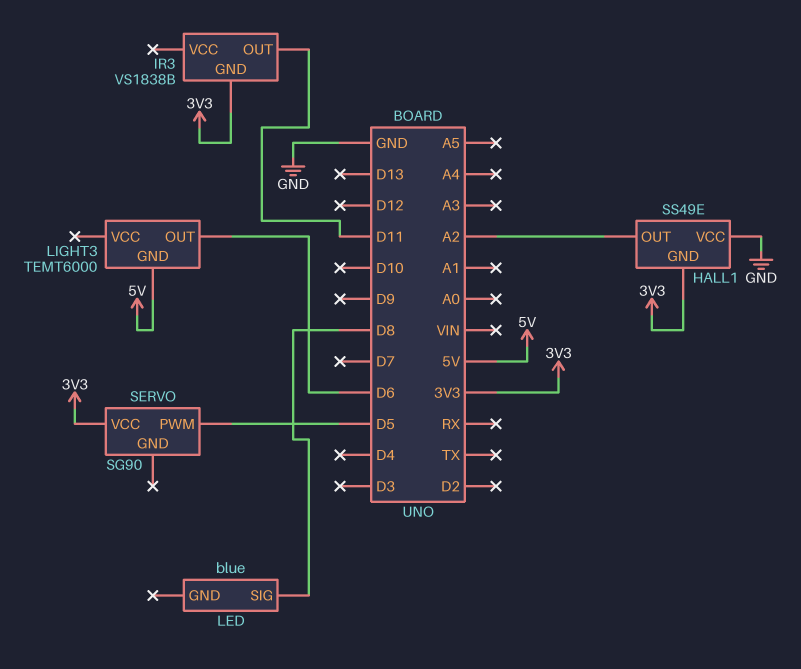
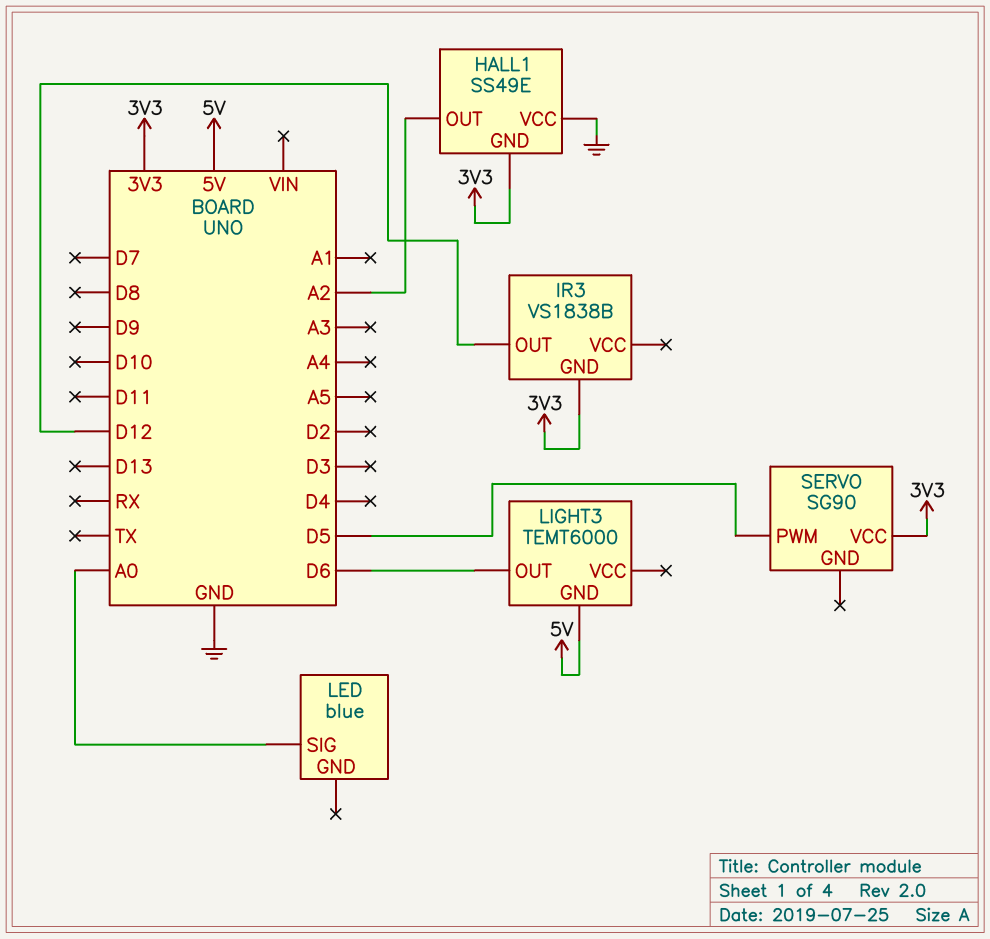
IR3 pin OUT: D11 -> D12
LED pin SIG: D8 -> A0

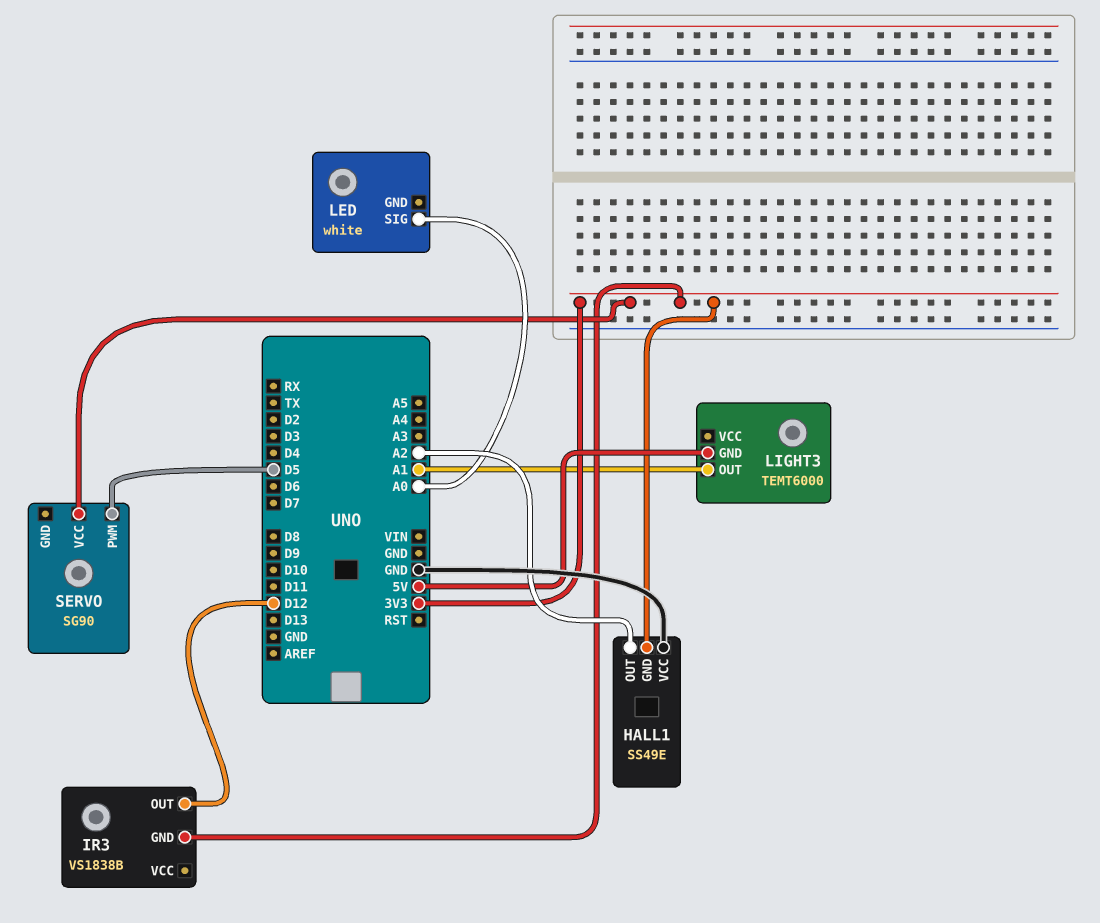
LED: blue -> white
LIGHT3 pin OUT: D6 -> A1

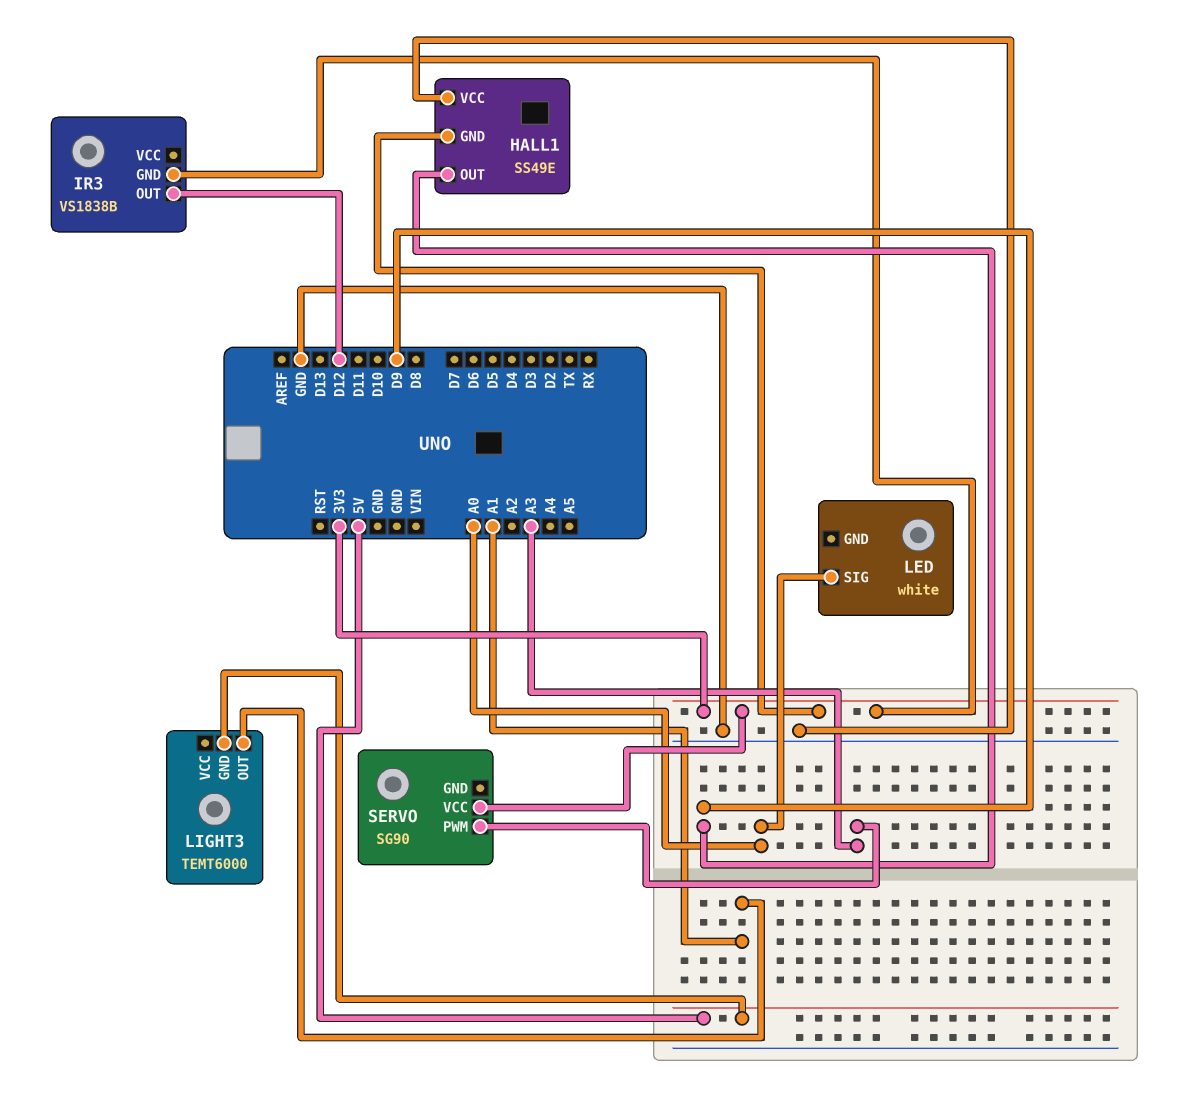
HALL1 pin OUT: A2 -> D9
SERVO pin PWM: D5 -> A3

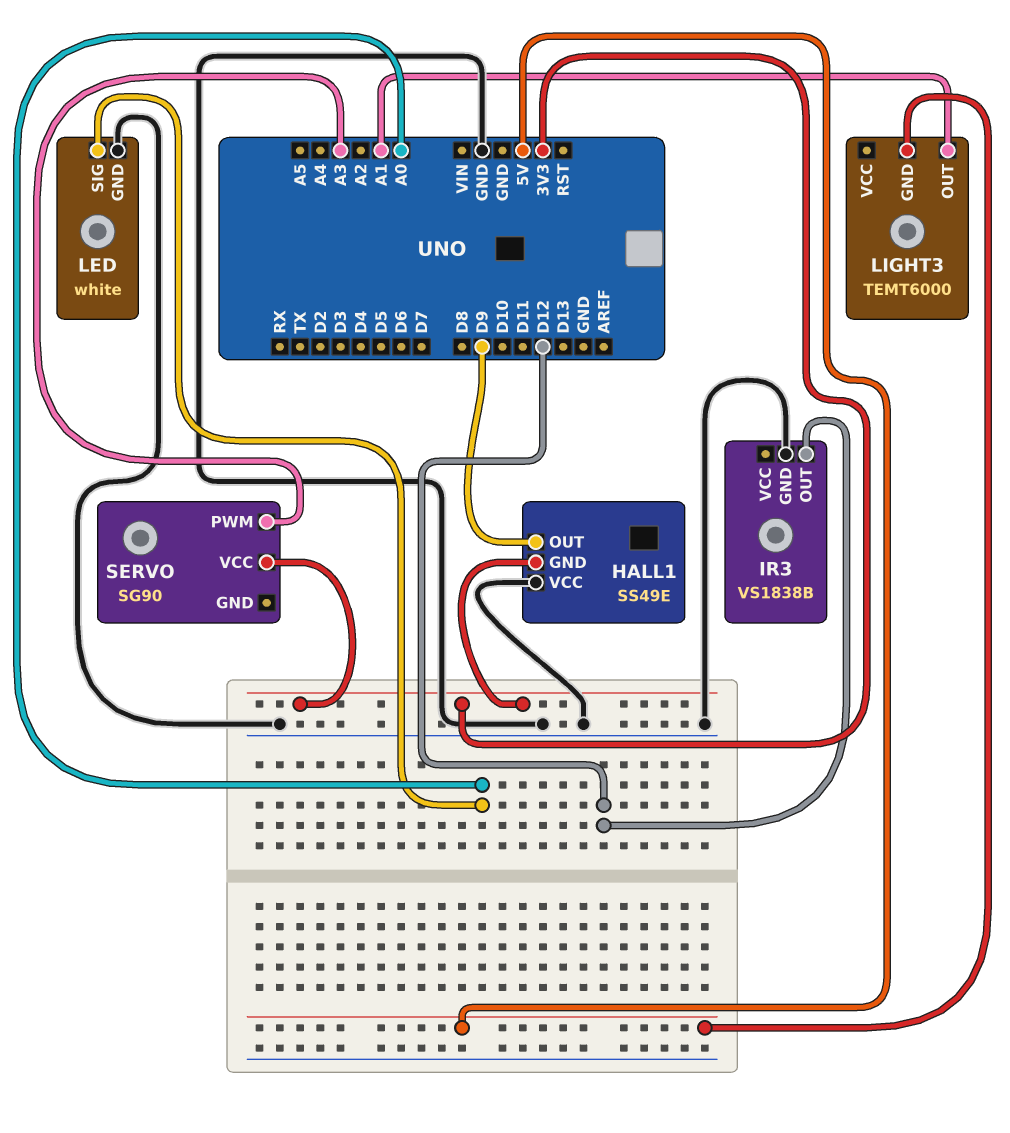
IR3 pin GND: 3V3 -> GND
LED pin GND: none -> GND

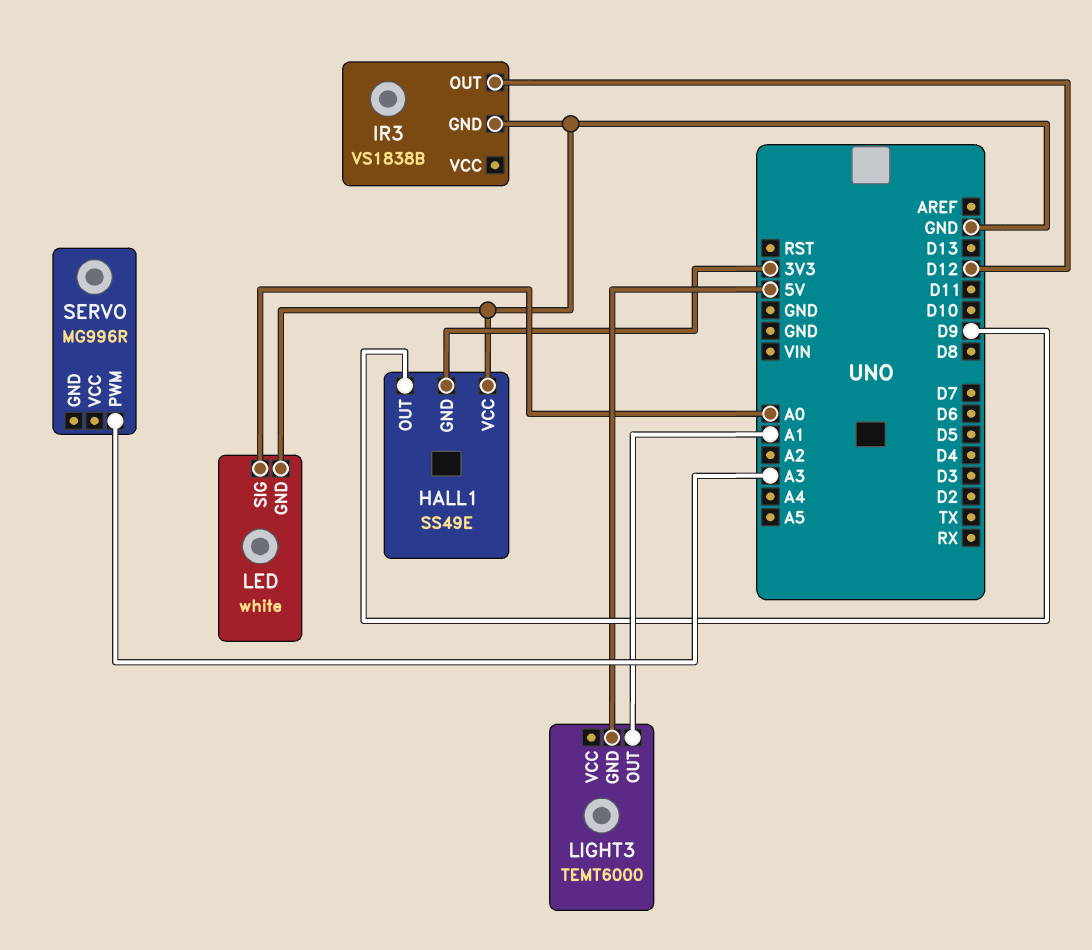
SERVO: SG90 -> MG996R
SERVO pin VCC: 3V3 -> none

